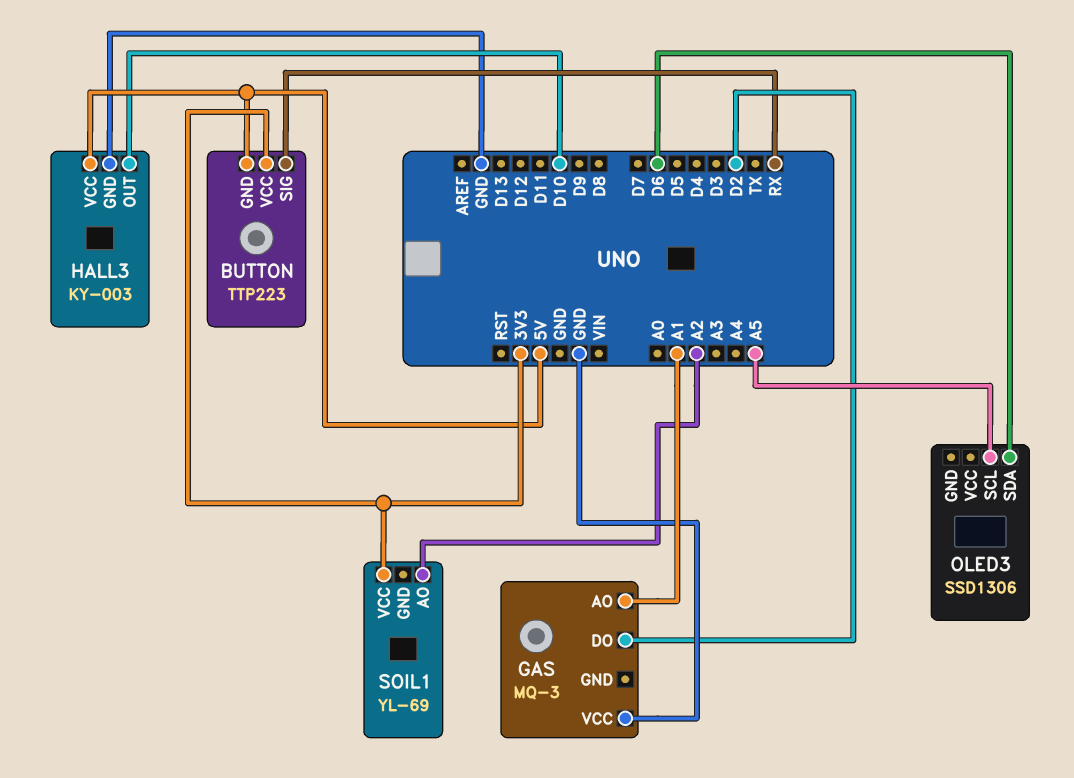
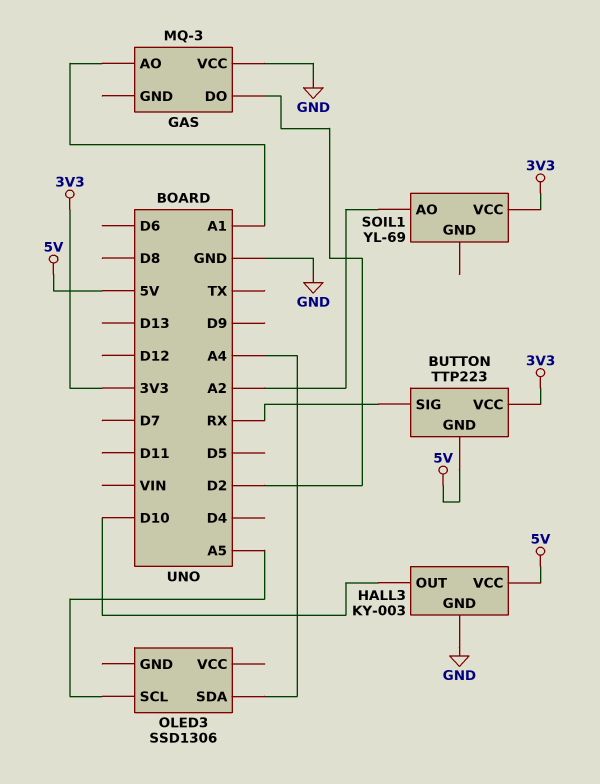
OLED3 pin SDA: D6 -> A4

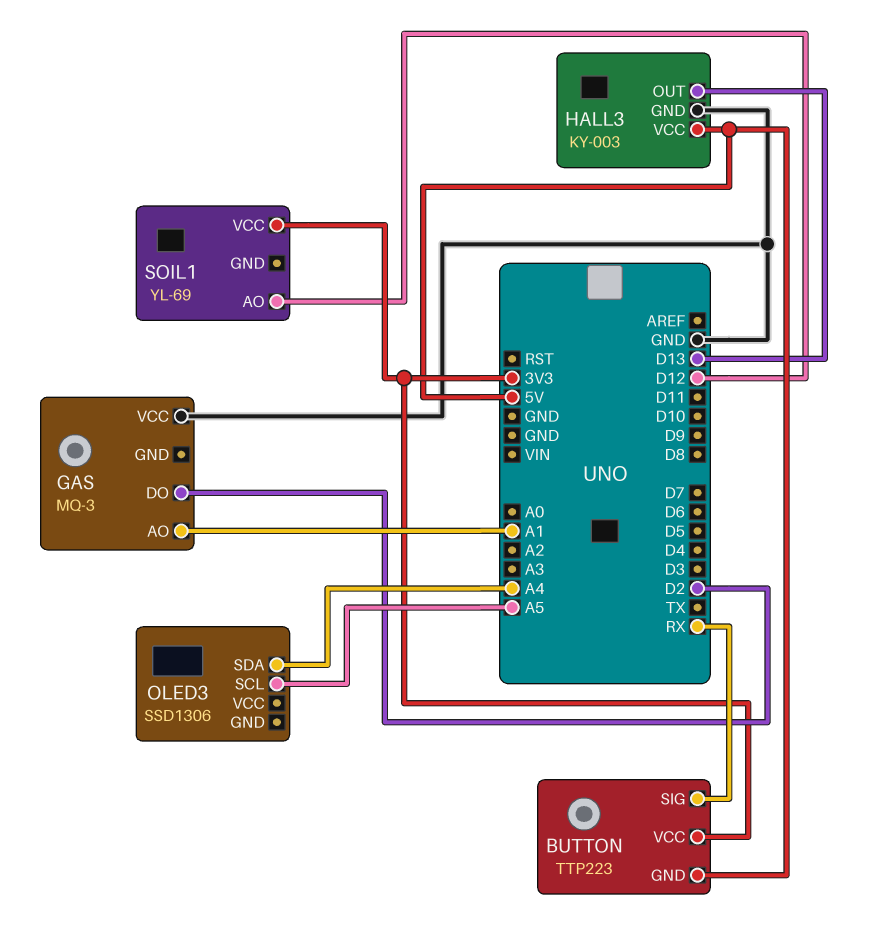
HALL3 pin OUT: D10 -> D13
SOIL1 pin AO: A2 -> D12

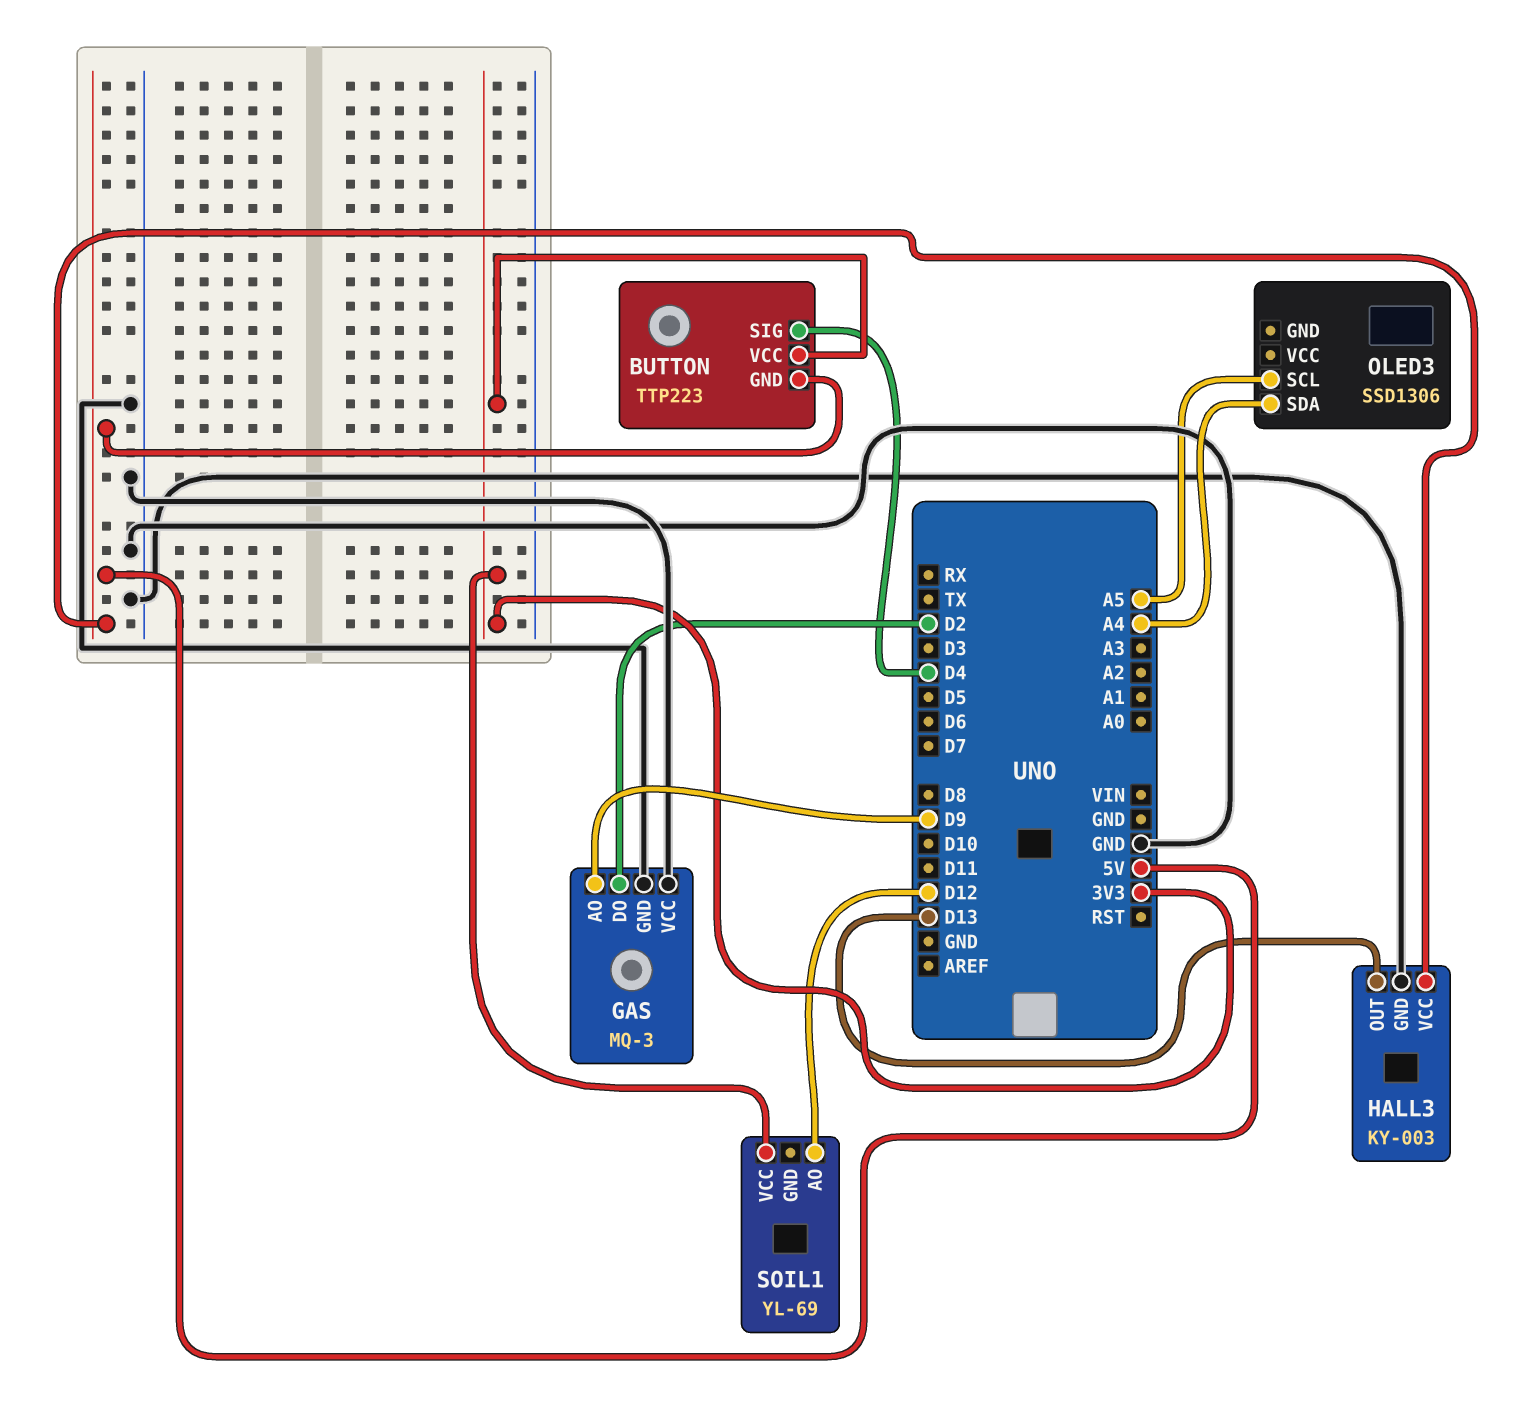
BUTTON pin SIG: RX -> D4
GAS pin AO: A1 -> D9
GAS pin GND: none -> GND

